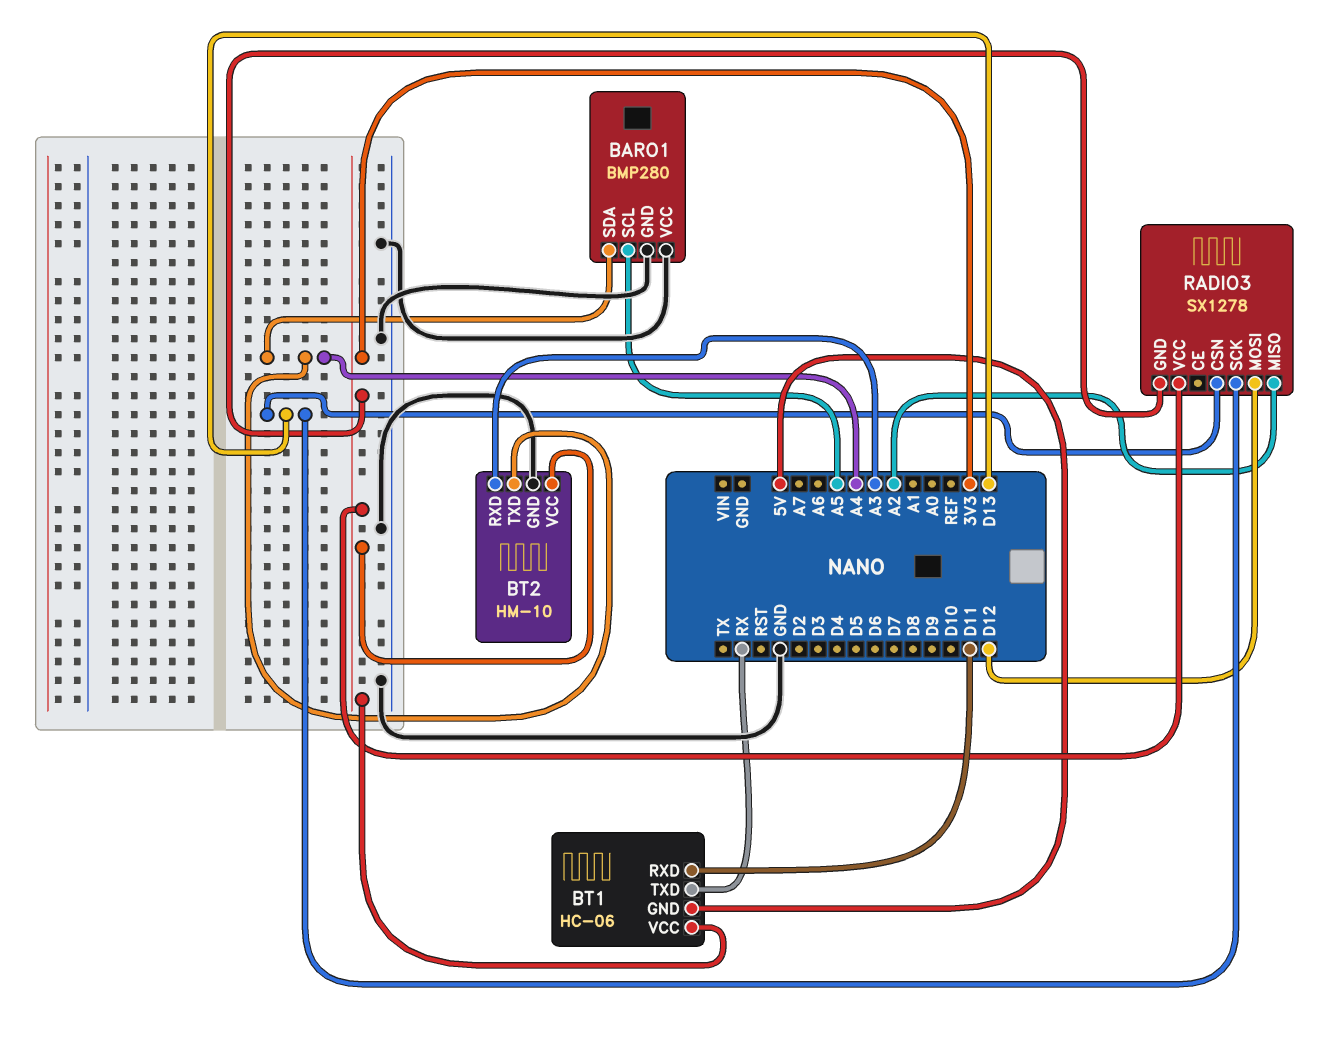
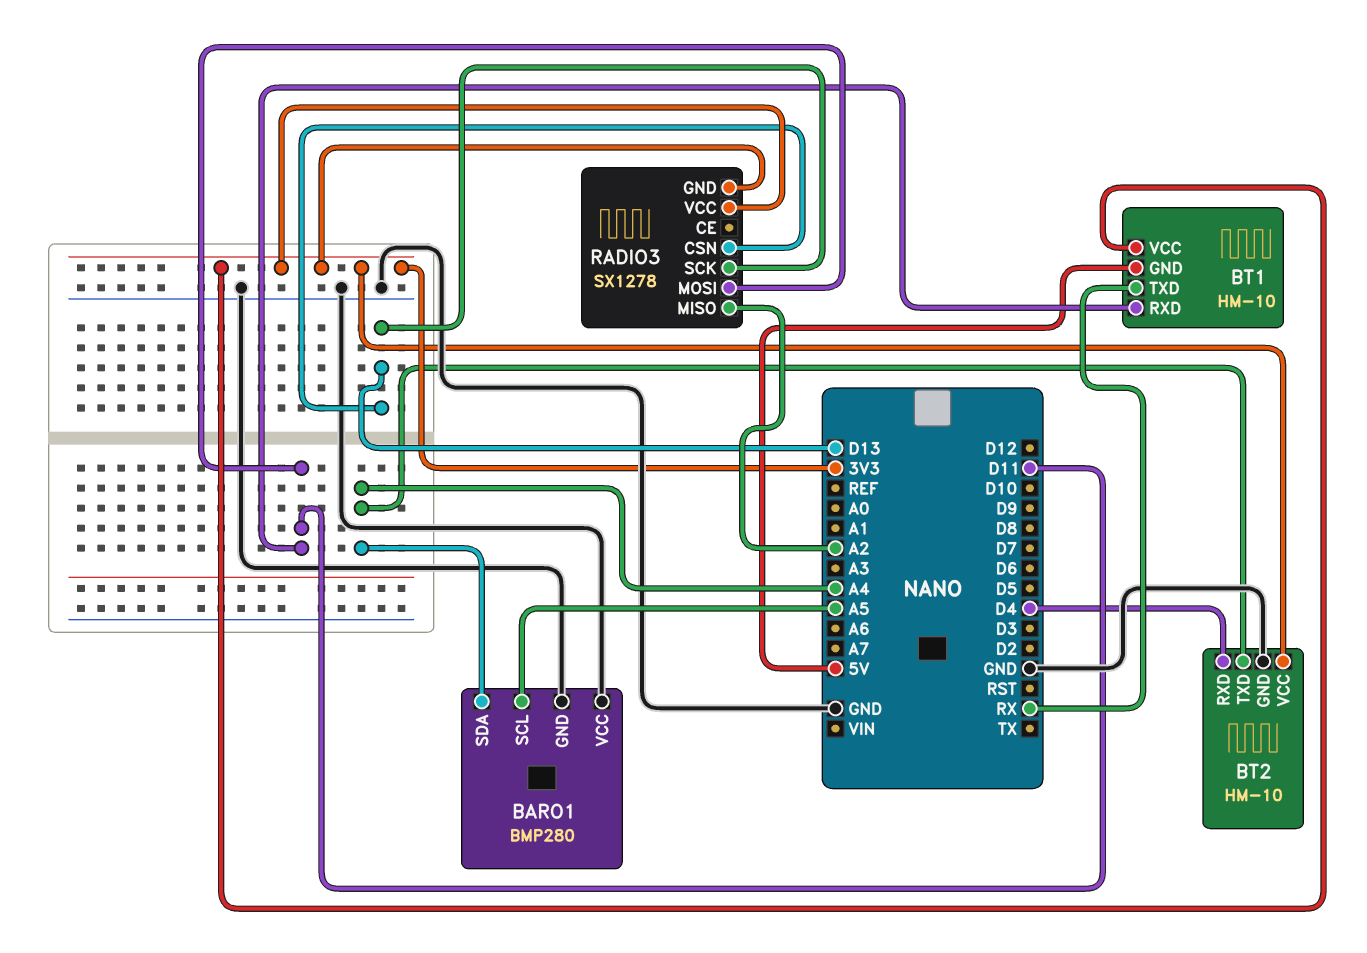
BT1: HC-06 -> HM-10
BT2 pin RXD: A3 -> D4
RADIO3 pin MOSI: D12 -> D11

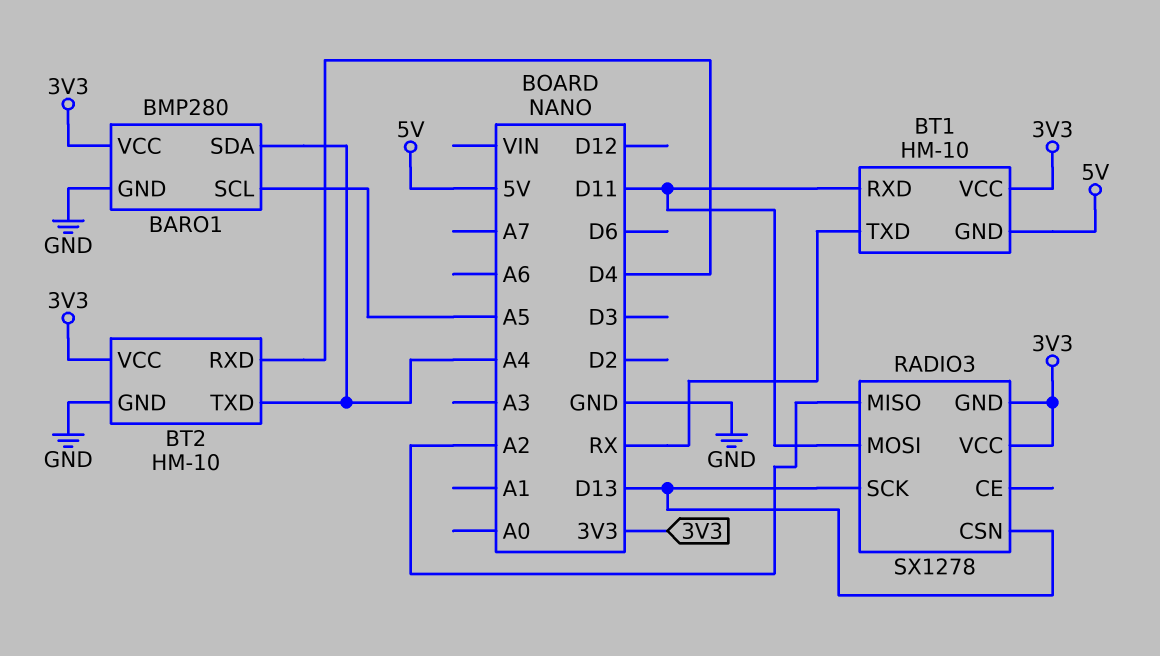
BARO1 pin VCC: GND -> 3V3

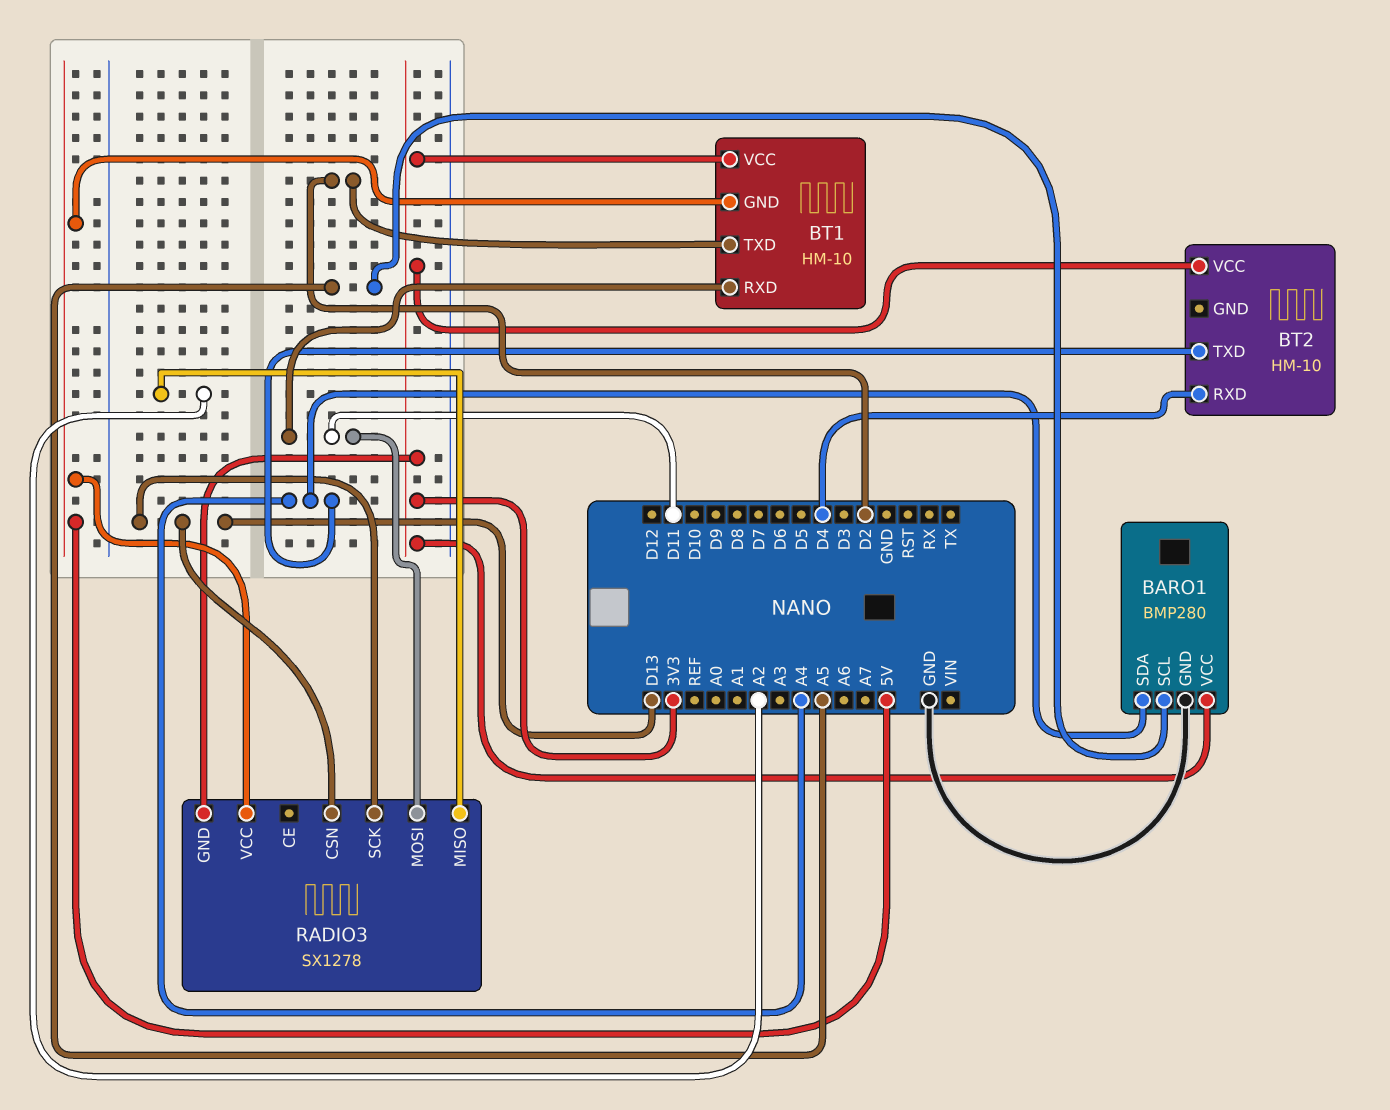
BT1 pin TXD: RX -> D2
BT2 pin GND: GND -> none
RADIO3 pin VCC: 3V3 -> 5V

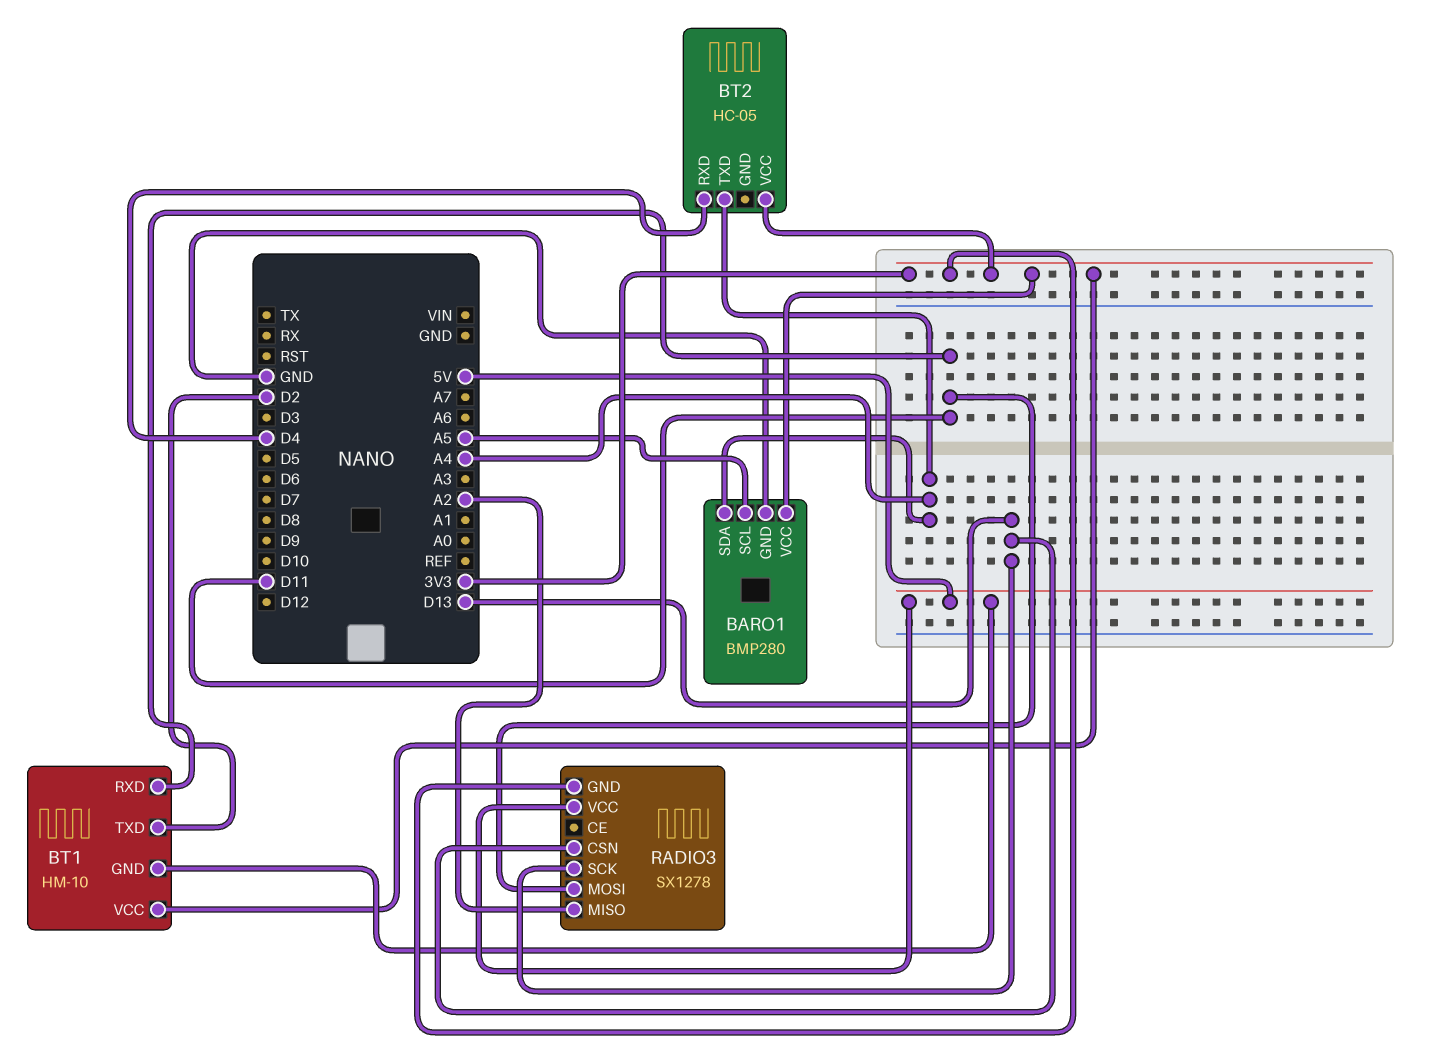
BT2: HM-10 -> HC-05

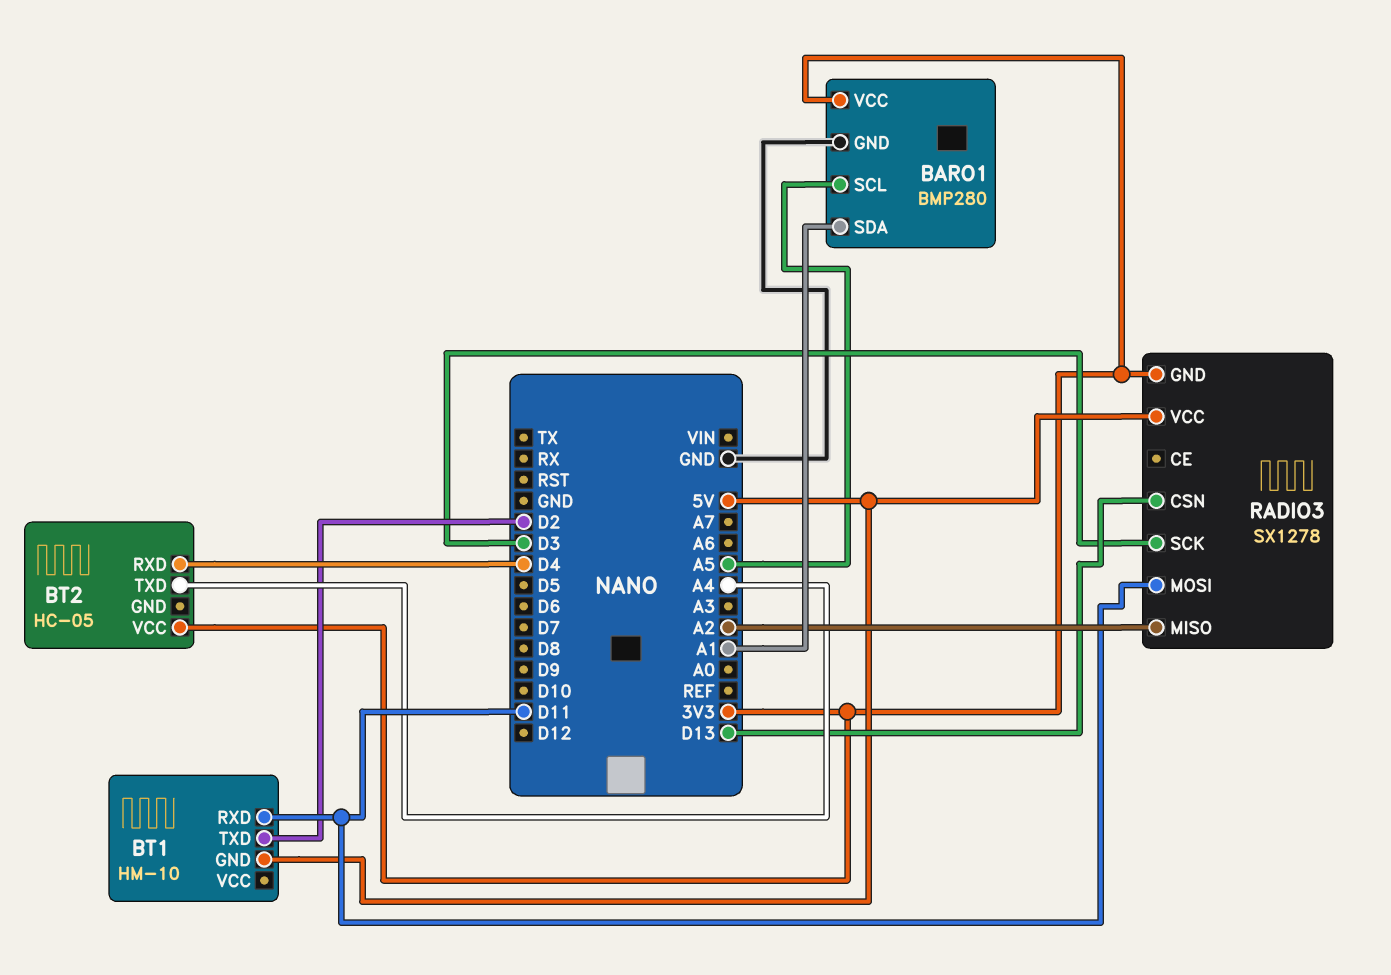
BARO1 pin SDA: A4 -> A1
BT1 pin VCC: 3V3 -> none
RADIO3 pin SCK: D13 -> D3

